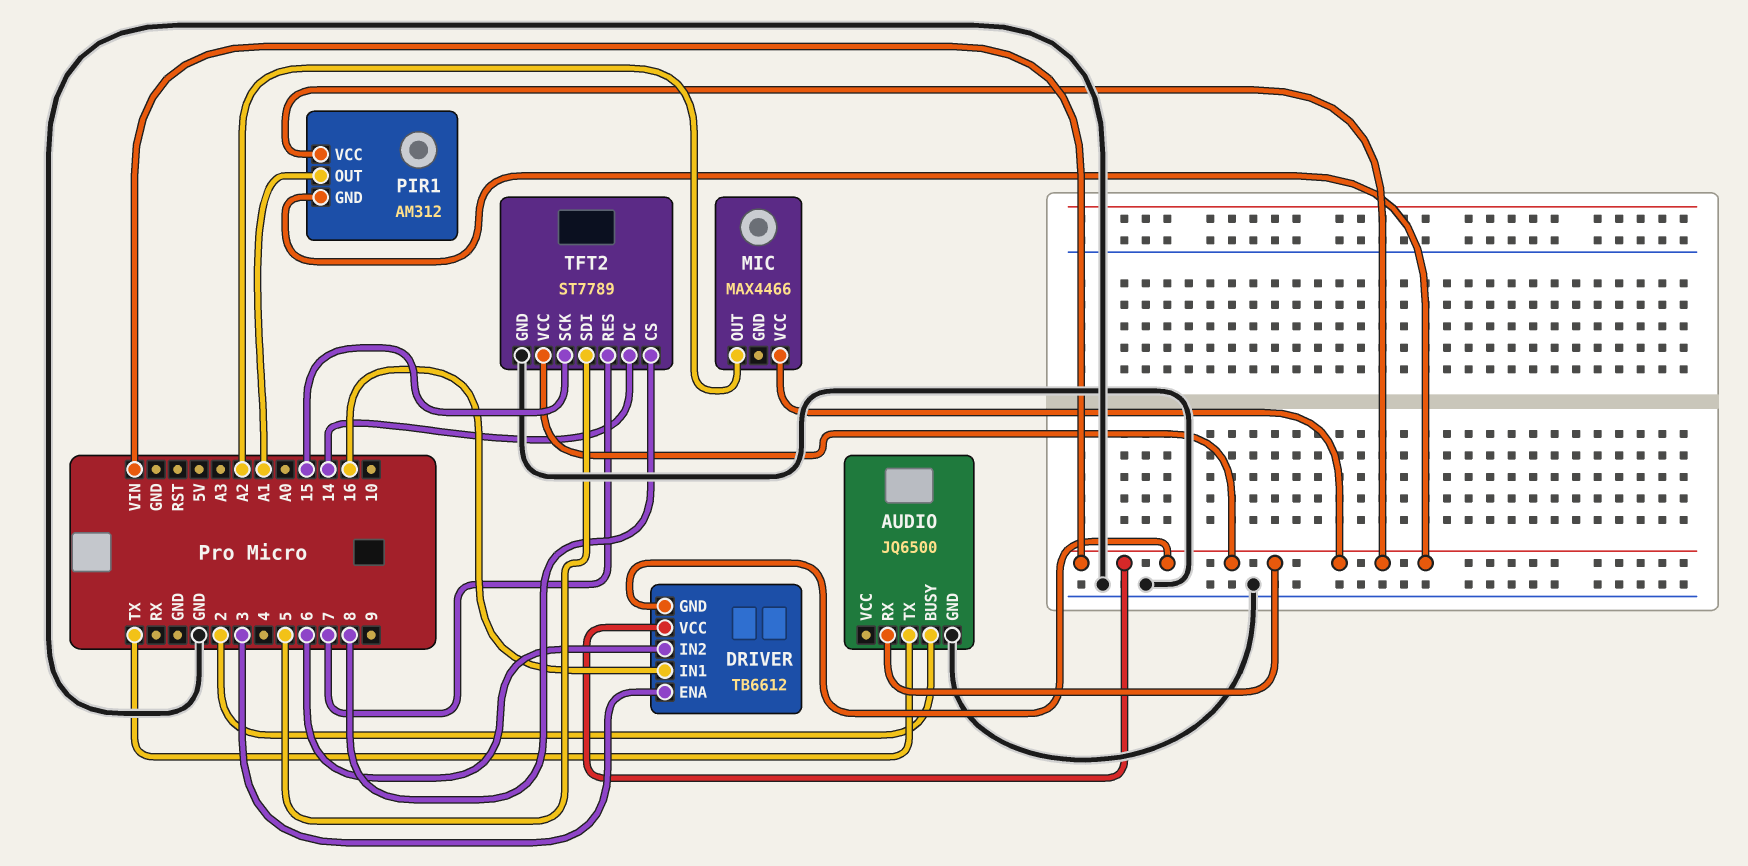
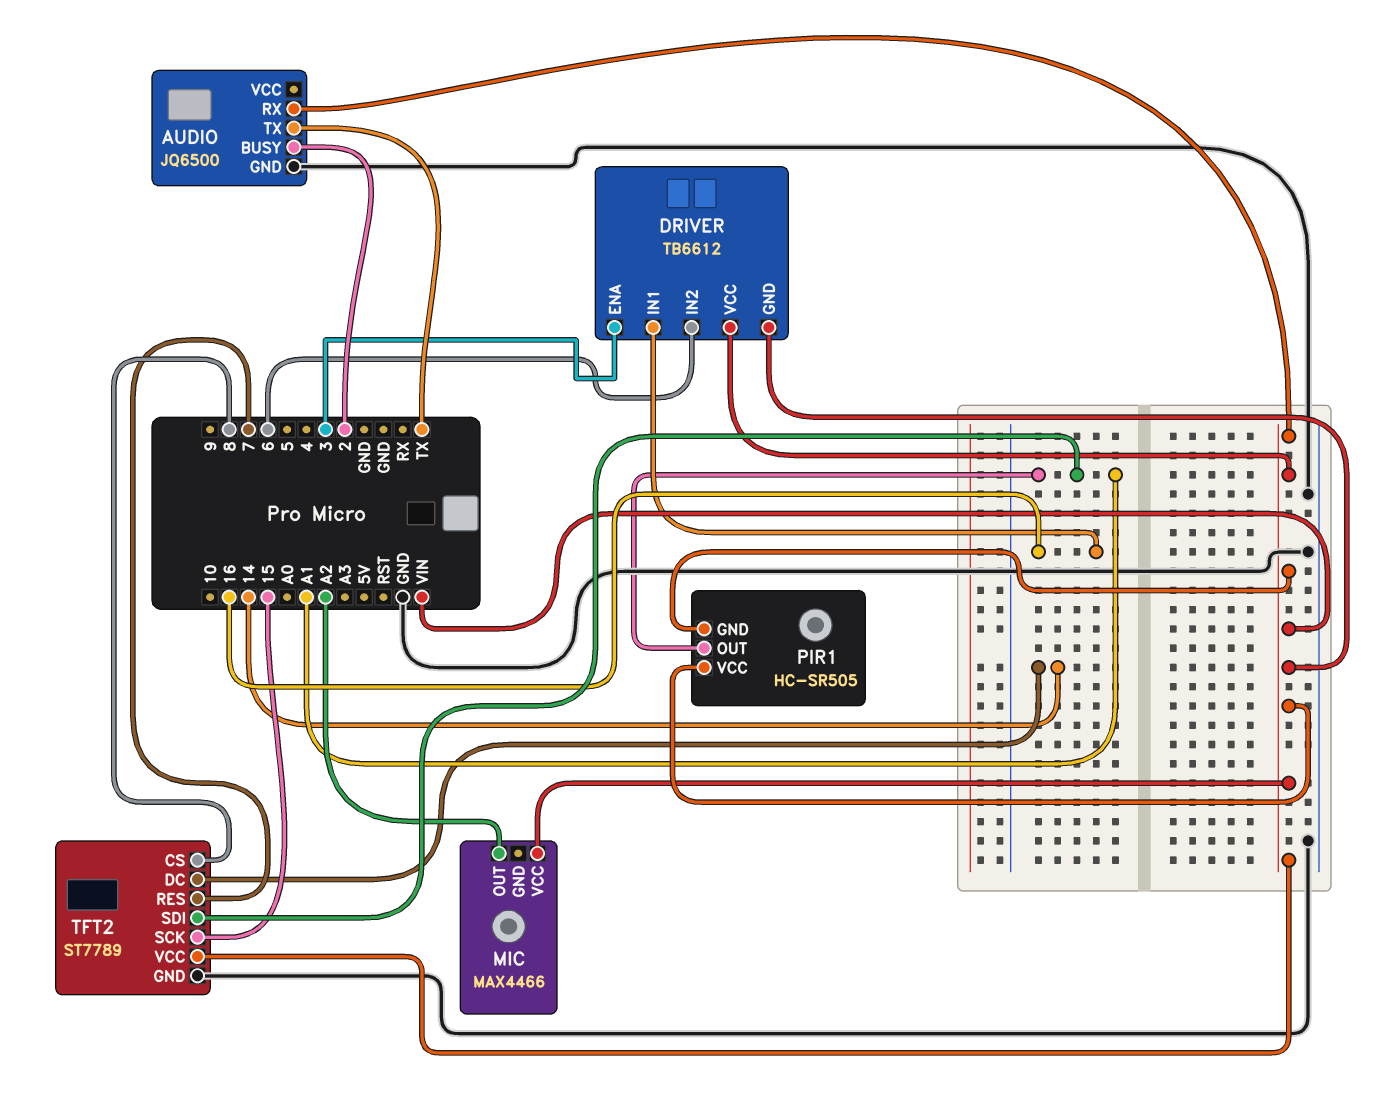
PIR1: AM312 -> HC-SR505
TFT2 pin SDI: 5 -> A1

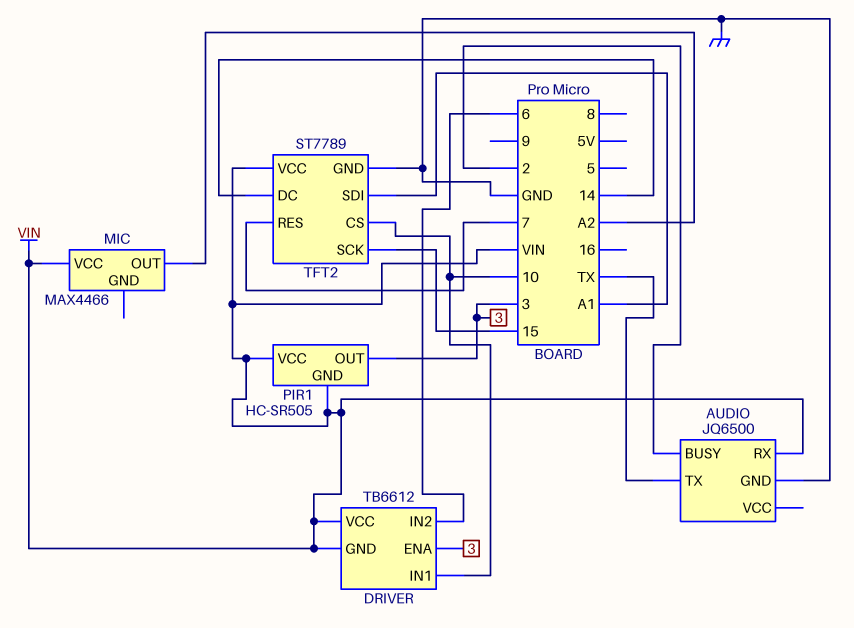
DRIVER pin IN1: 16 -> 10
PIR1 pin OUT: A1 -> 3
TFT2 pin CS: 8 -> 10

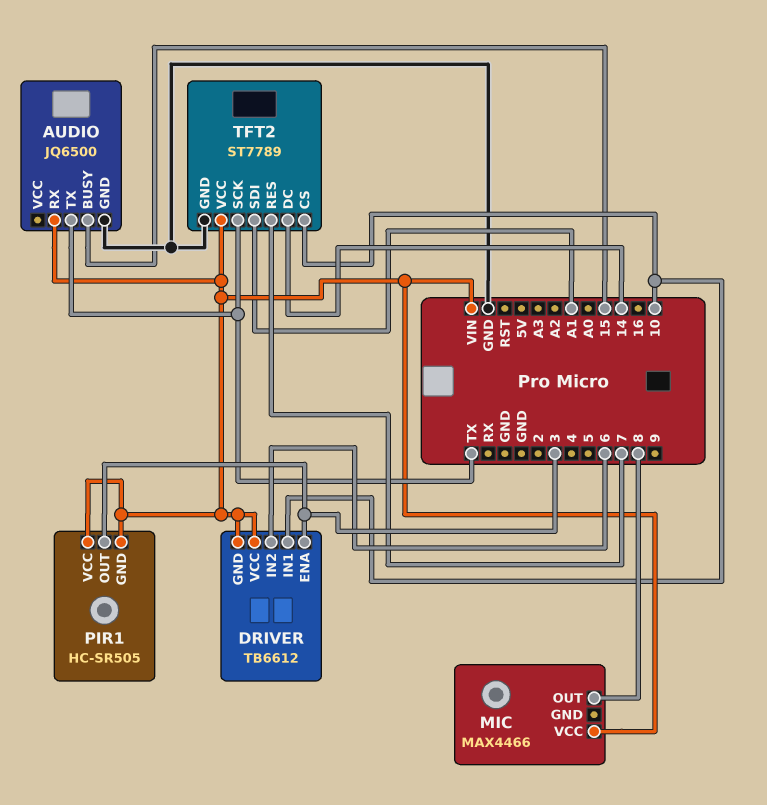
AUDIO pin BUSY: 2 -> 15
MIC pin OUT: A2 -> 8
TFT2 pin SCK: 15 -> TX

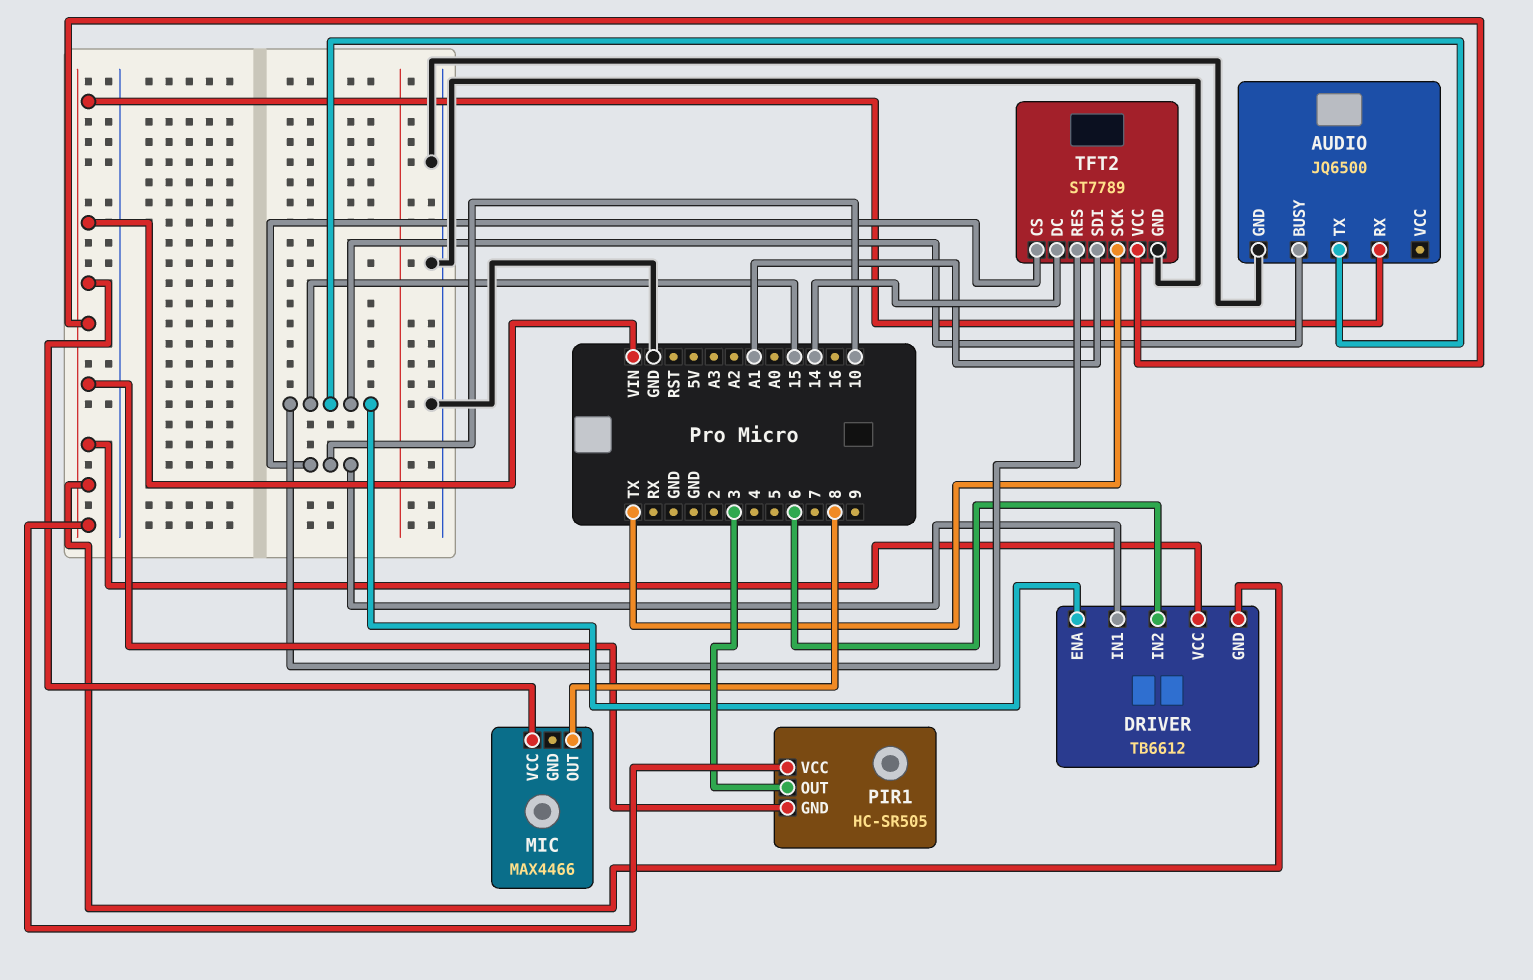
AUDIO pin TX: TX -> 15
DRIVER pin ENA: 3 -> 15
TFT2 pin RES: 7 -> 15

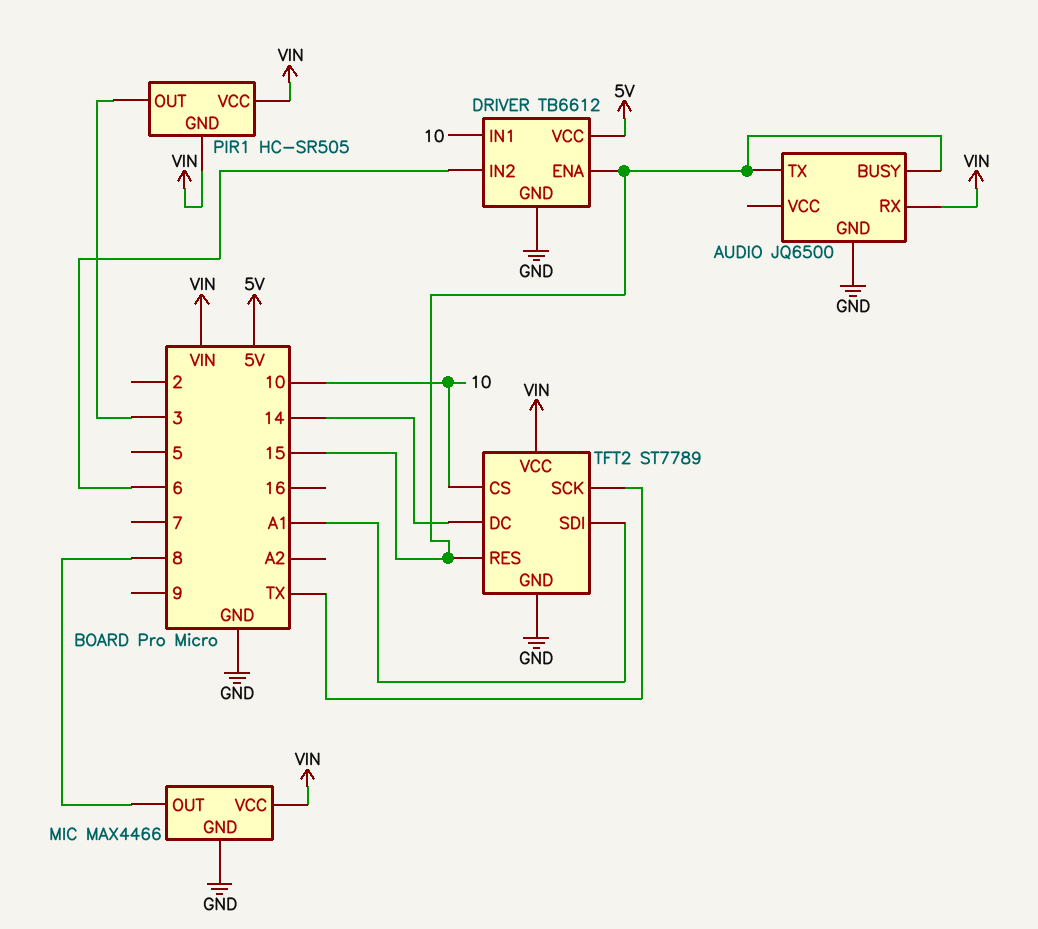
DRIVER pin GND: VIN -> GND
DRIVER pin VCC: VIN -> 5V
MIC pin GND: none -> GND

